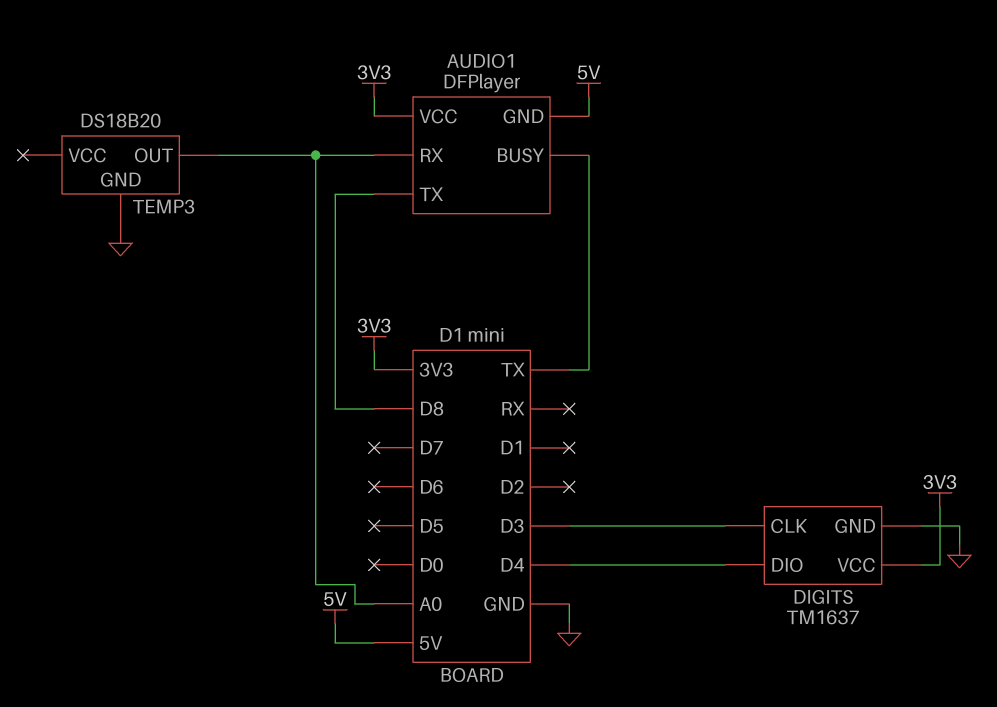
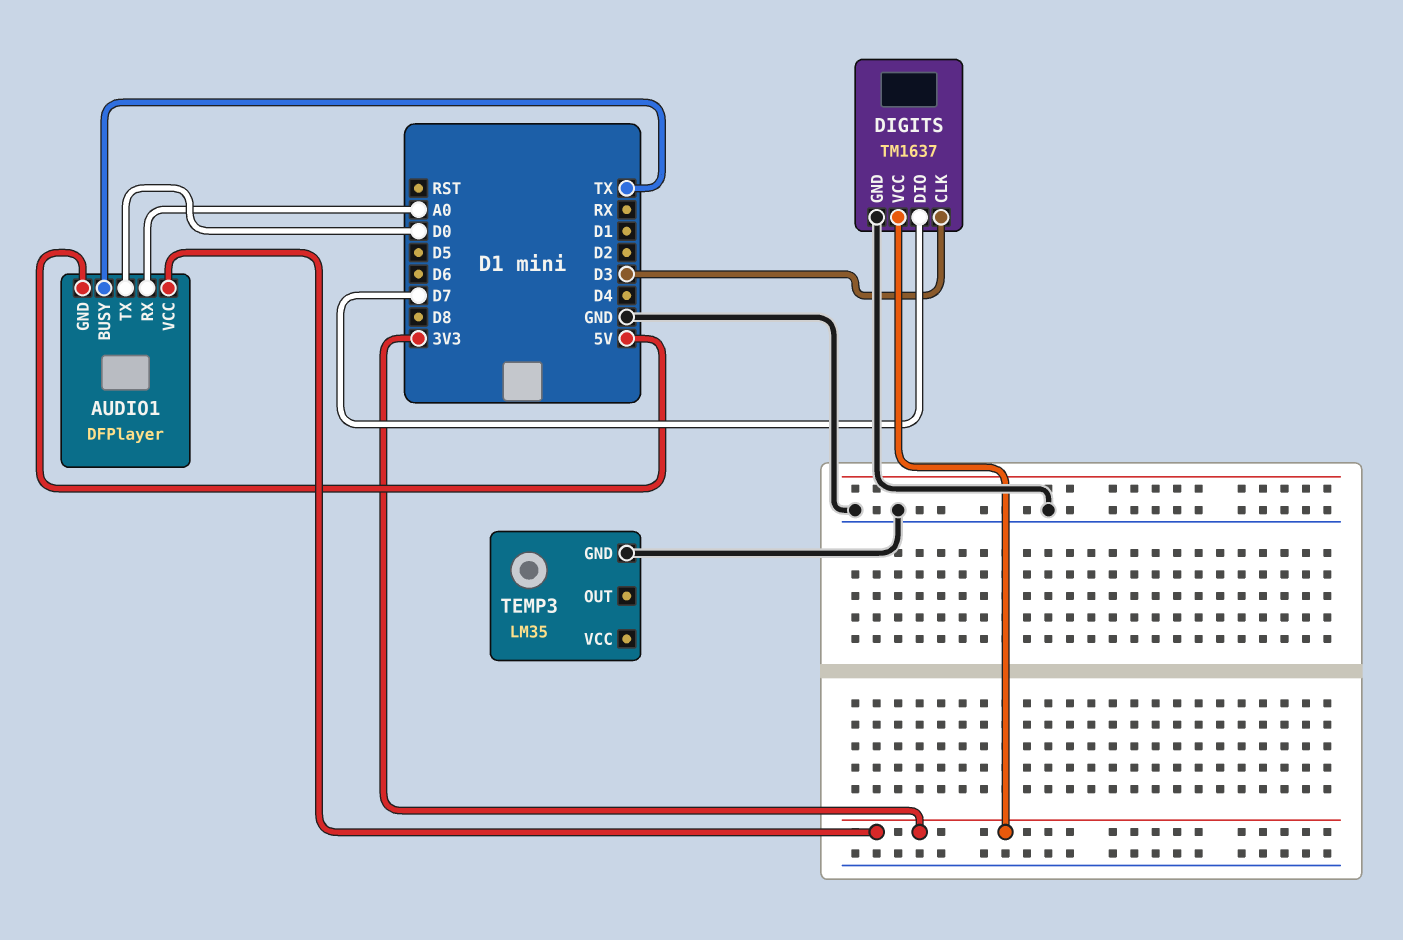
AUDIO1 pin TX: D8 -> D0
DIGITS pin DIO: D4 -> D7
TEMP3: DS18B20 -> LM35
TEMP3 pin OUT: A0 -> none

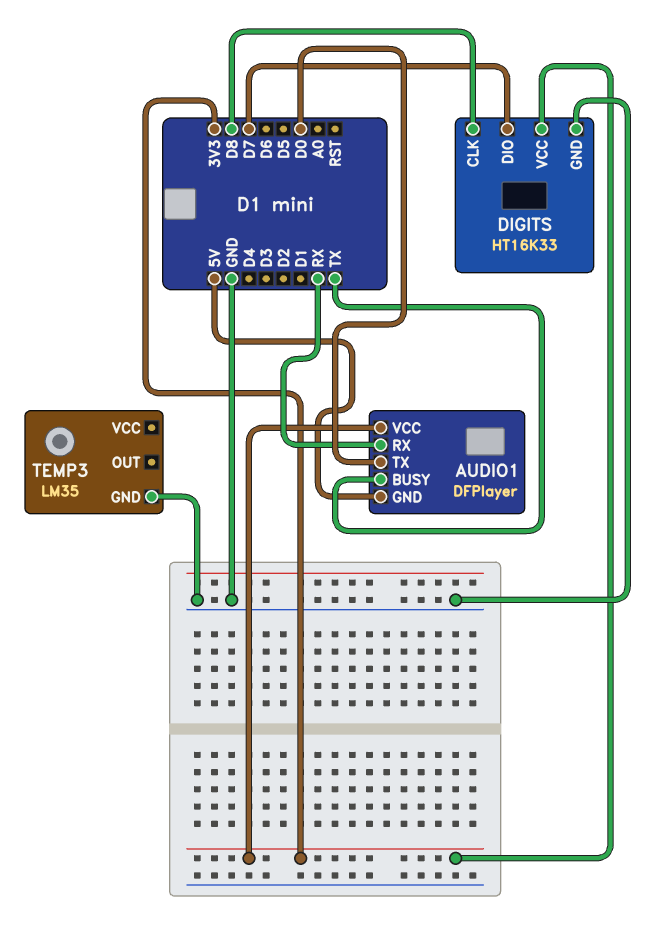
AUDIO1 pin RX: A0 -> RX
DIGITS: TM1637 -> HT16K33
DIGITS pin CLK: D3 -> D8

